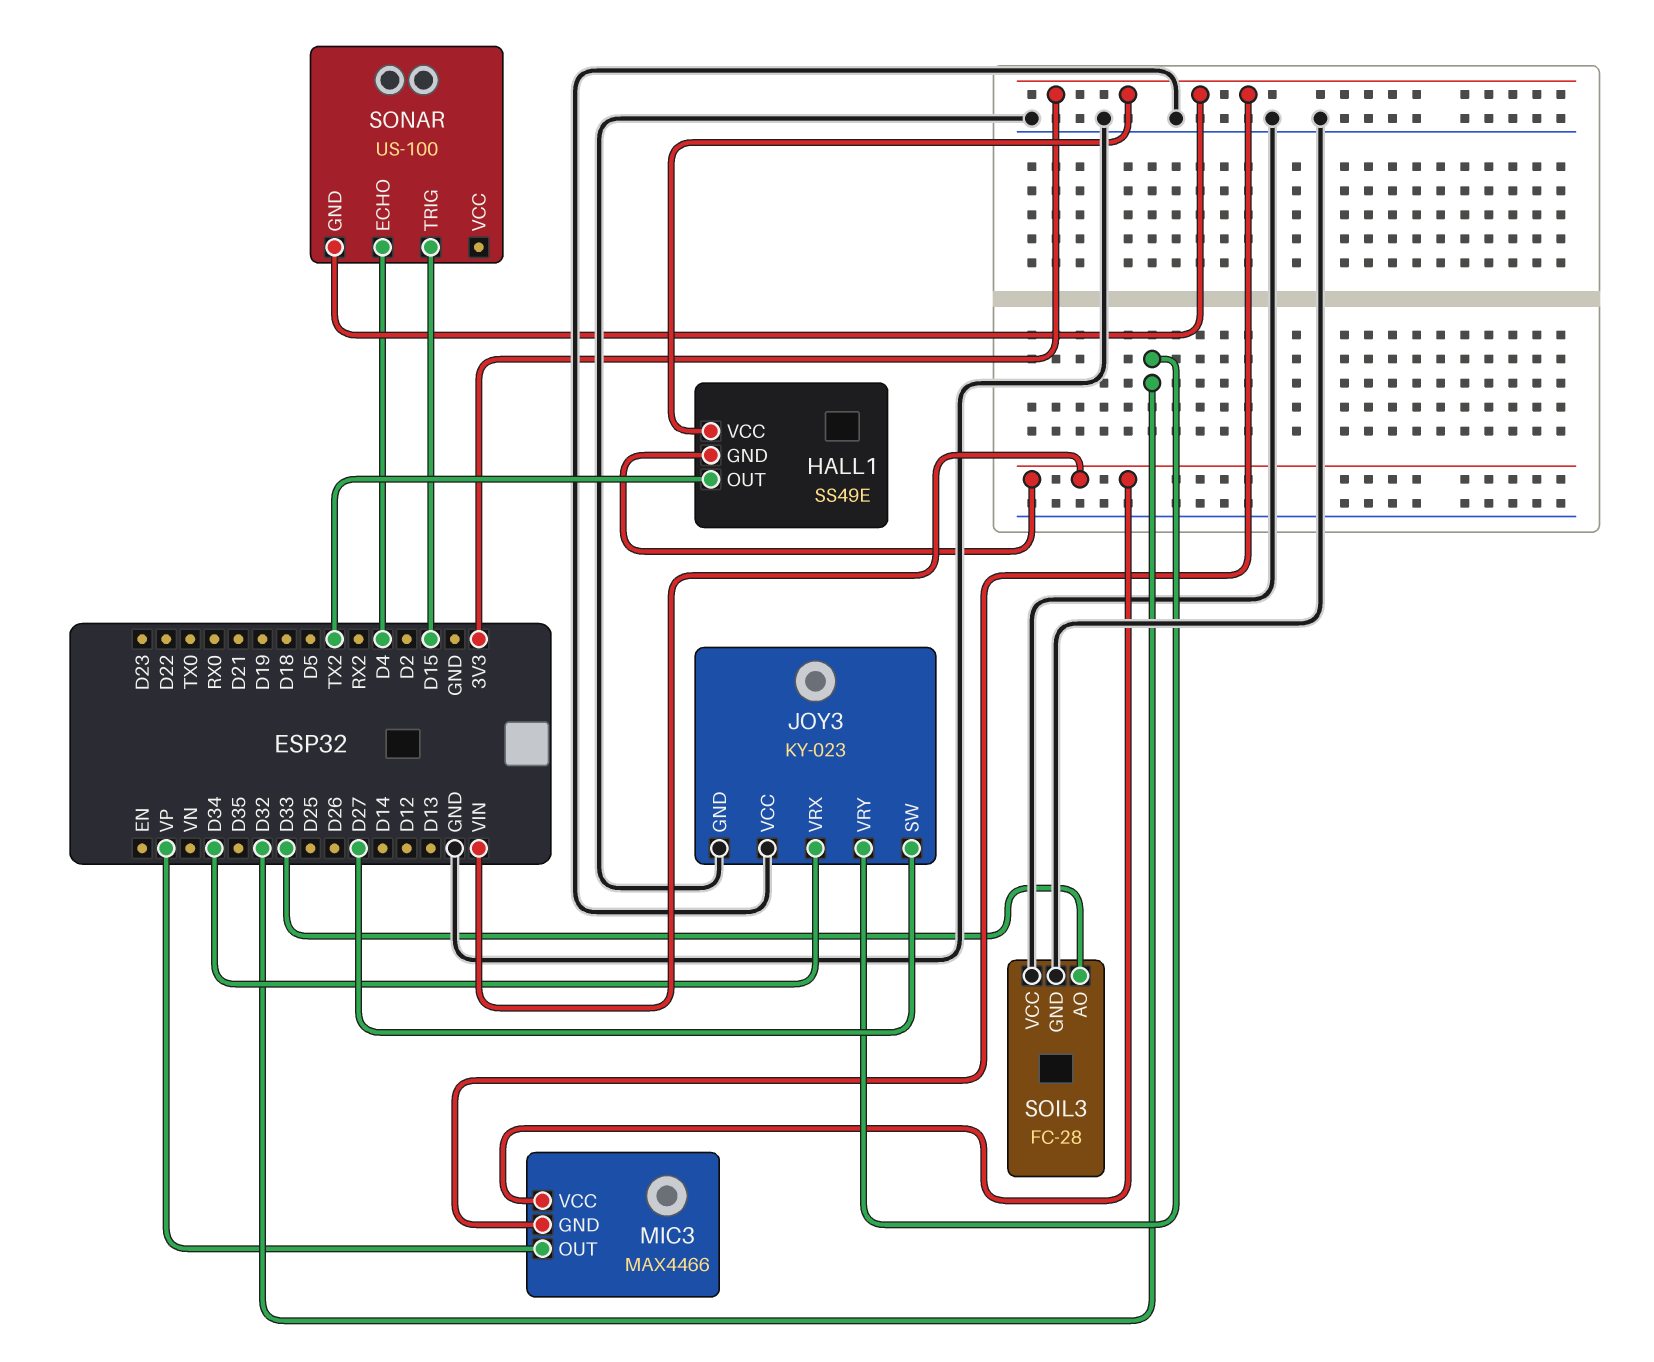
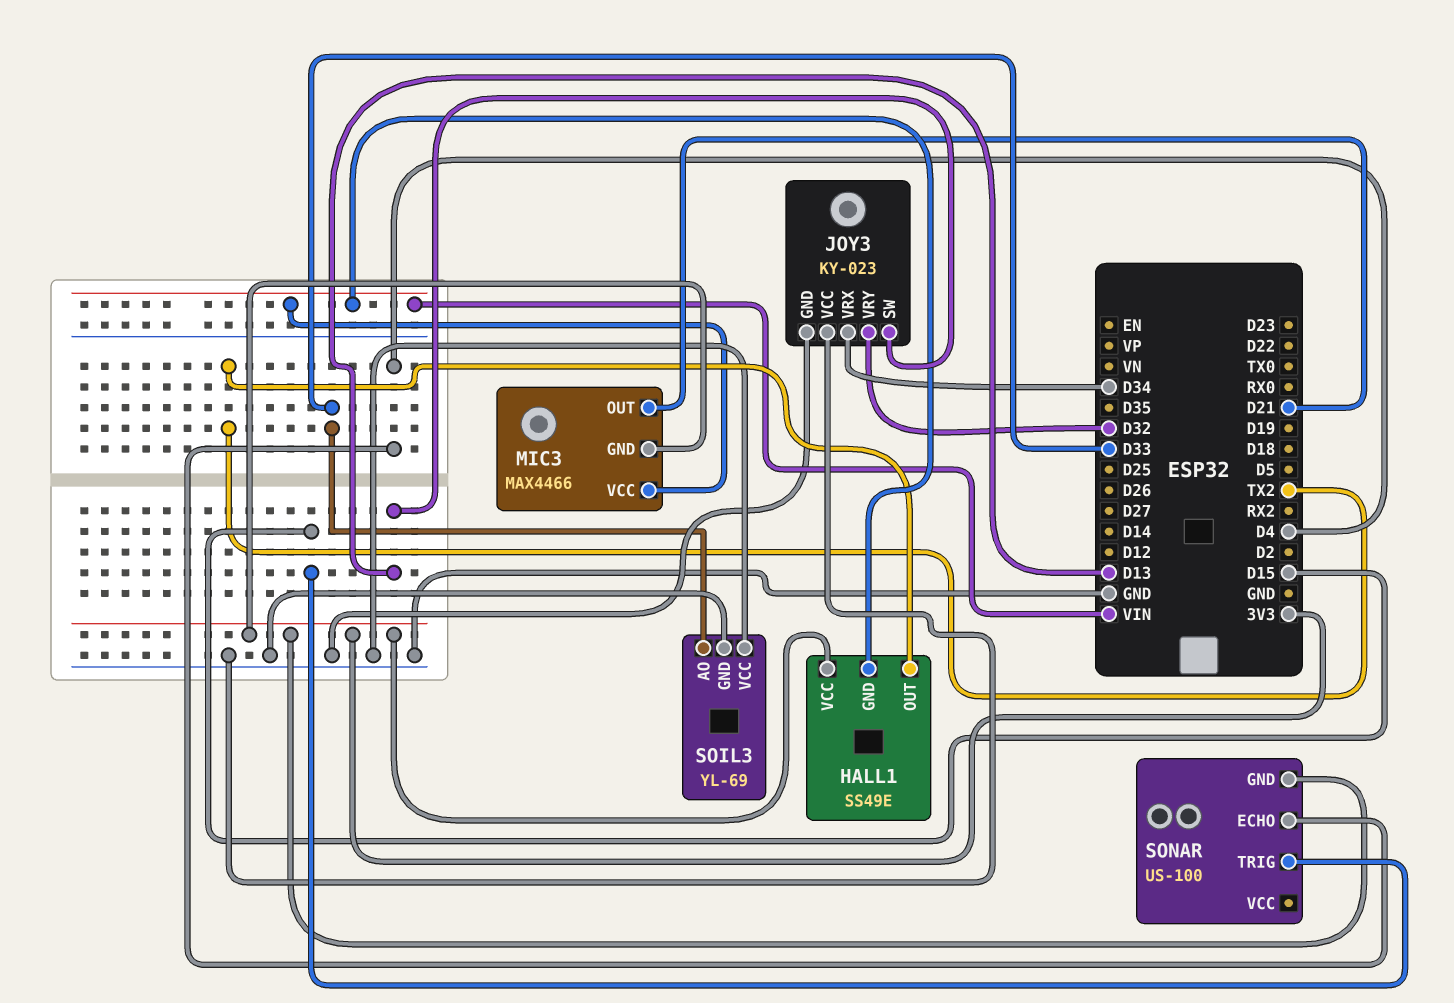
JOY3 pin SW: D27 -> D13
MIC3 pin OUT: VP -> D21
SOIL3: FC-28 -> YL-69

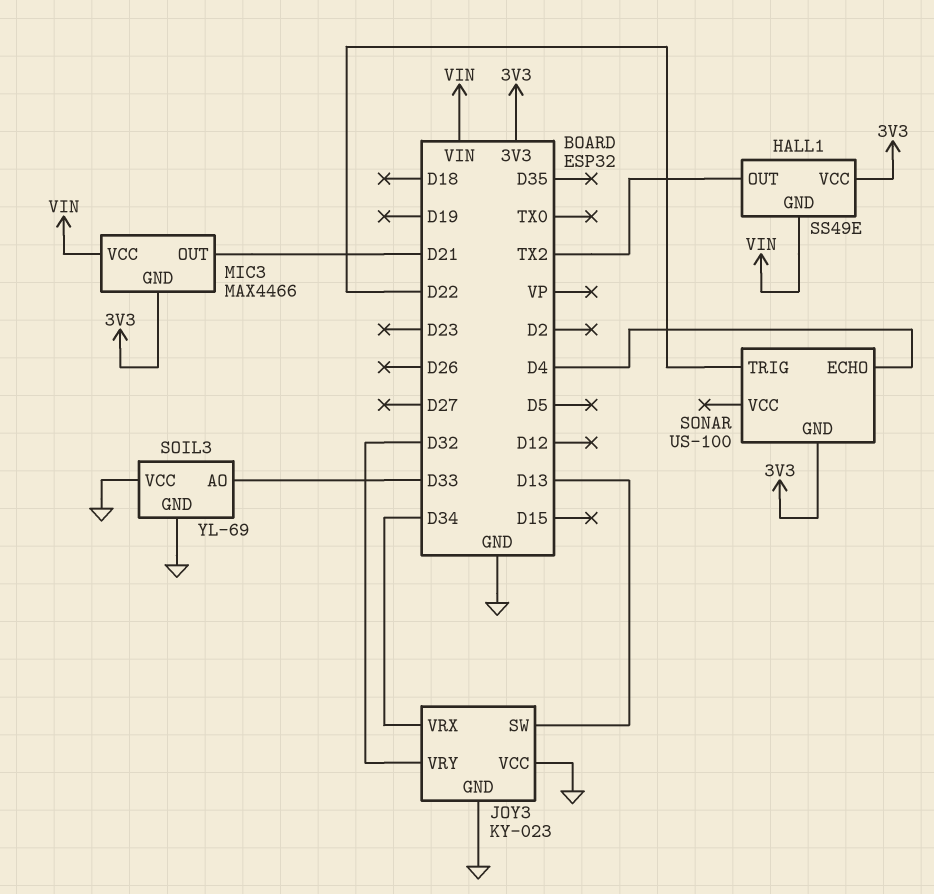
SONAR pin TRIG: D15 -> D22

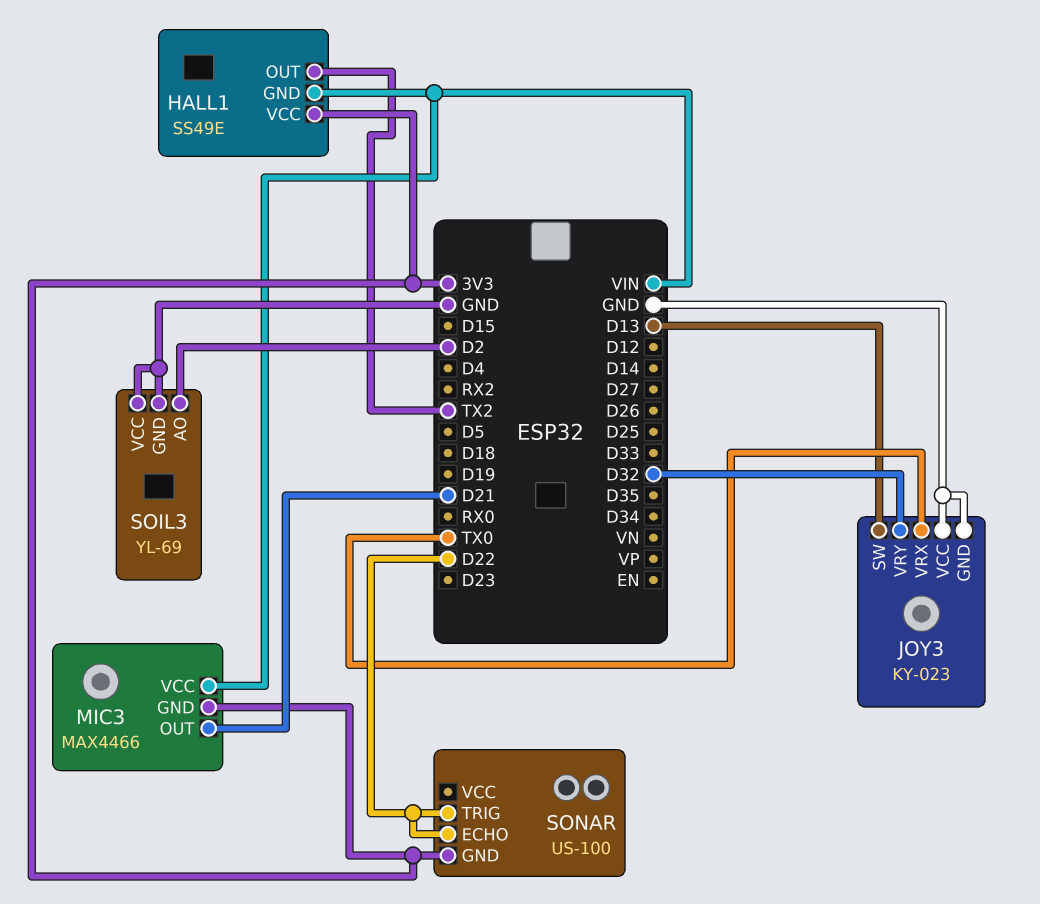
JOY3 pin VRX: D34 -> TX0
SOIL3 pin AO: D33 -> D2
SONAR pin ECHO: D4 -> D22

